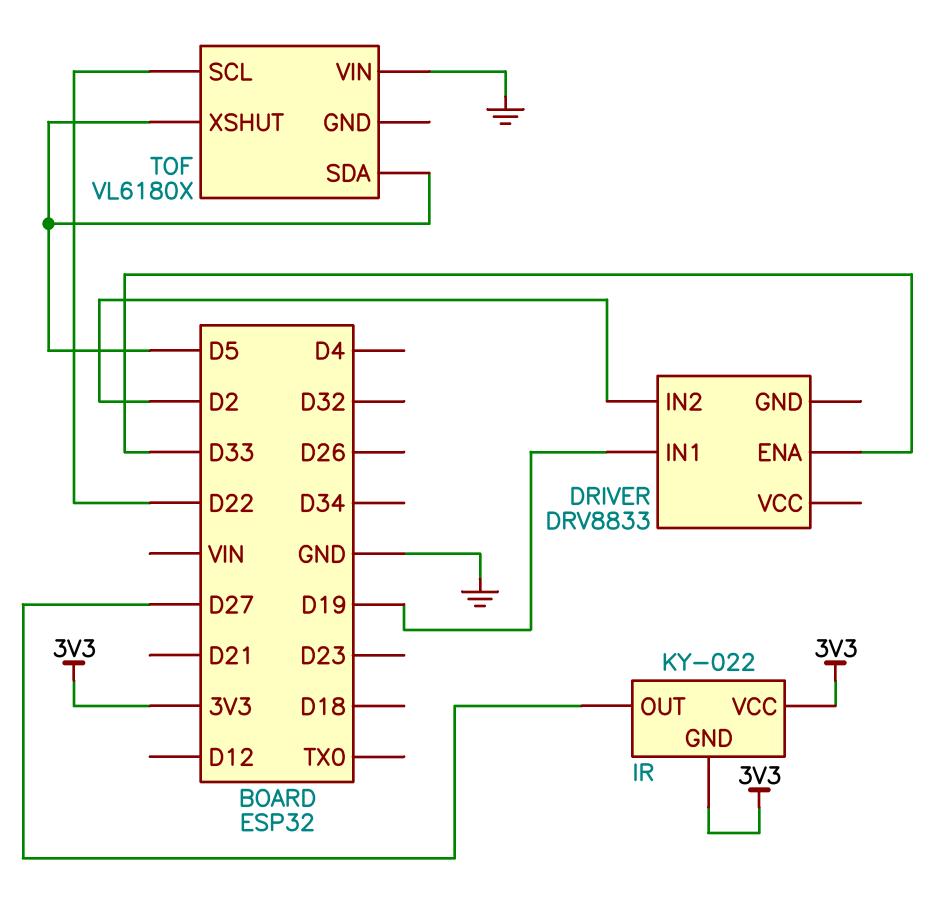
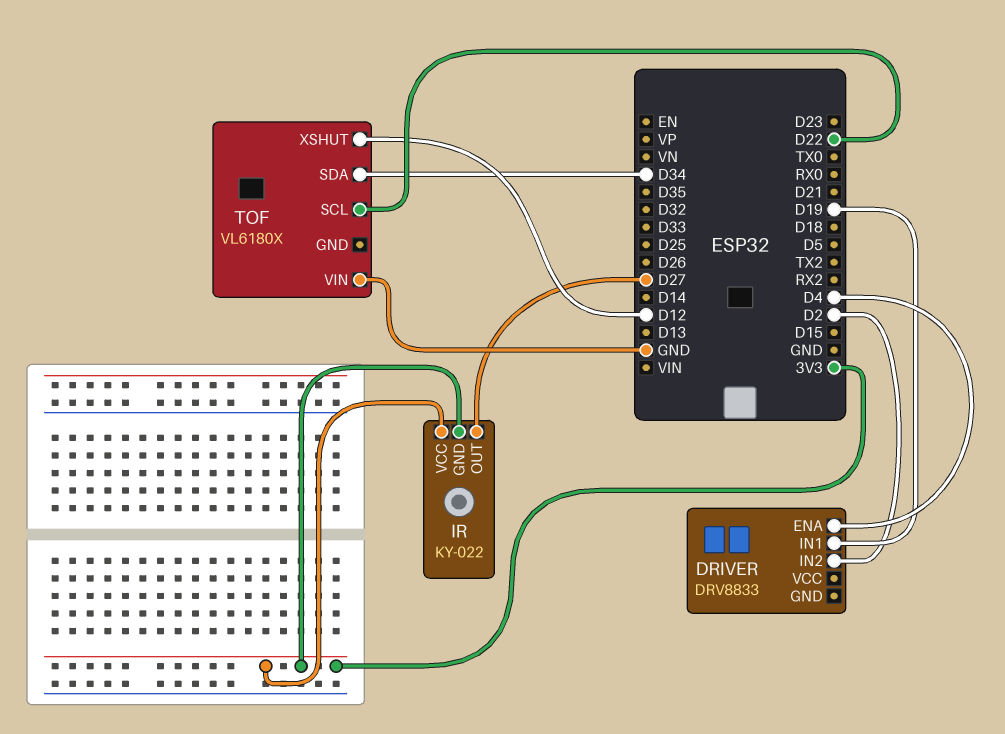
DRIVER pin ENA: D33 -> D4
TOF pin SDA: D5 -> D34
TOF pin XSHUT: D5 -> D12

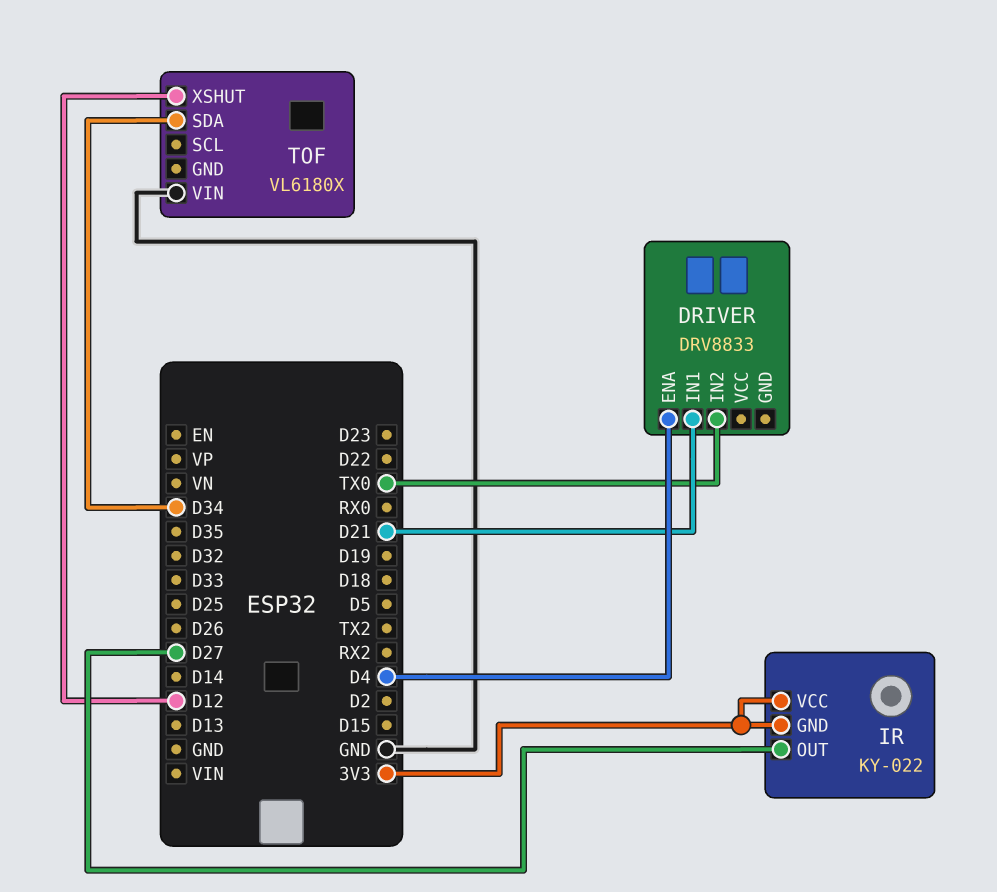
DRIVER pin IN1: D19 -> D21
DRIVER pin IN2: D2 -> TX0
TOF pin SCL: D22 -> none

